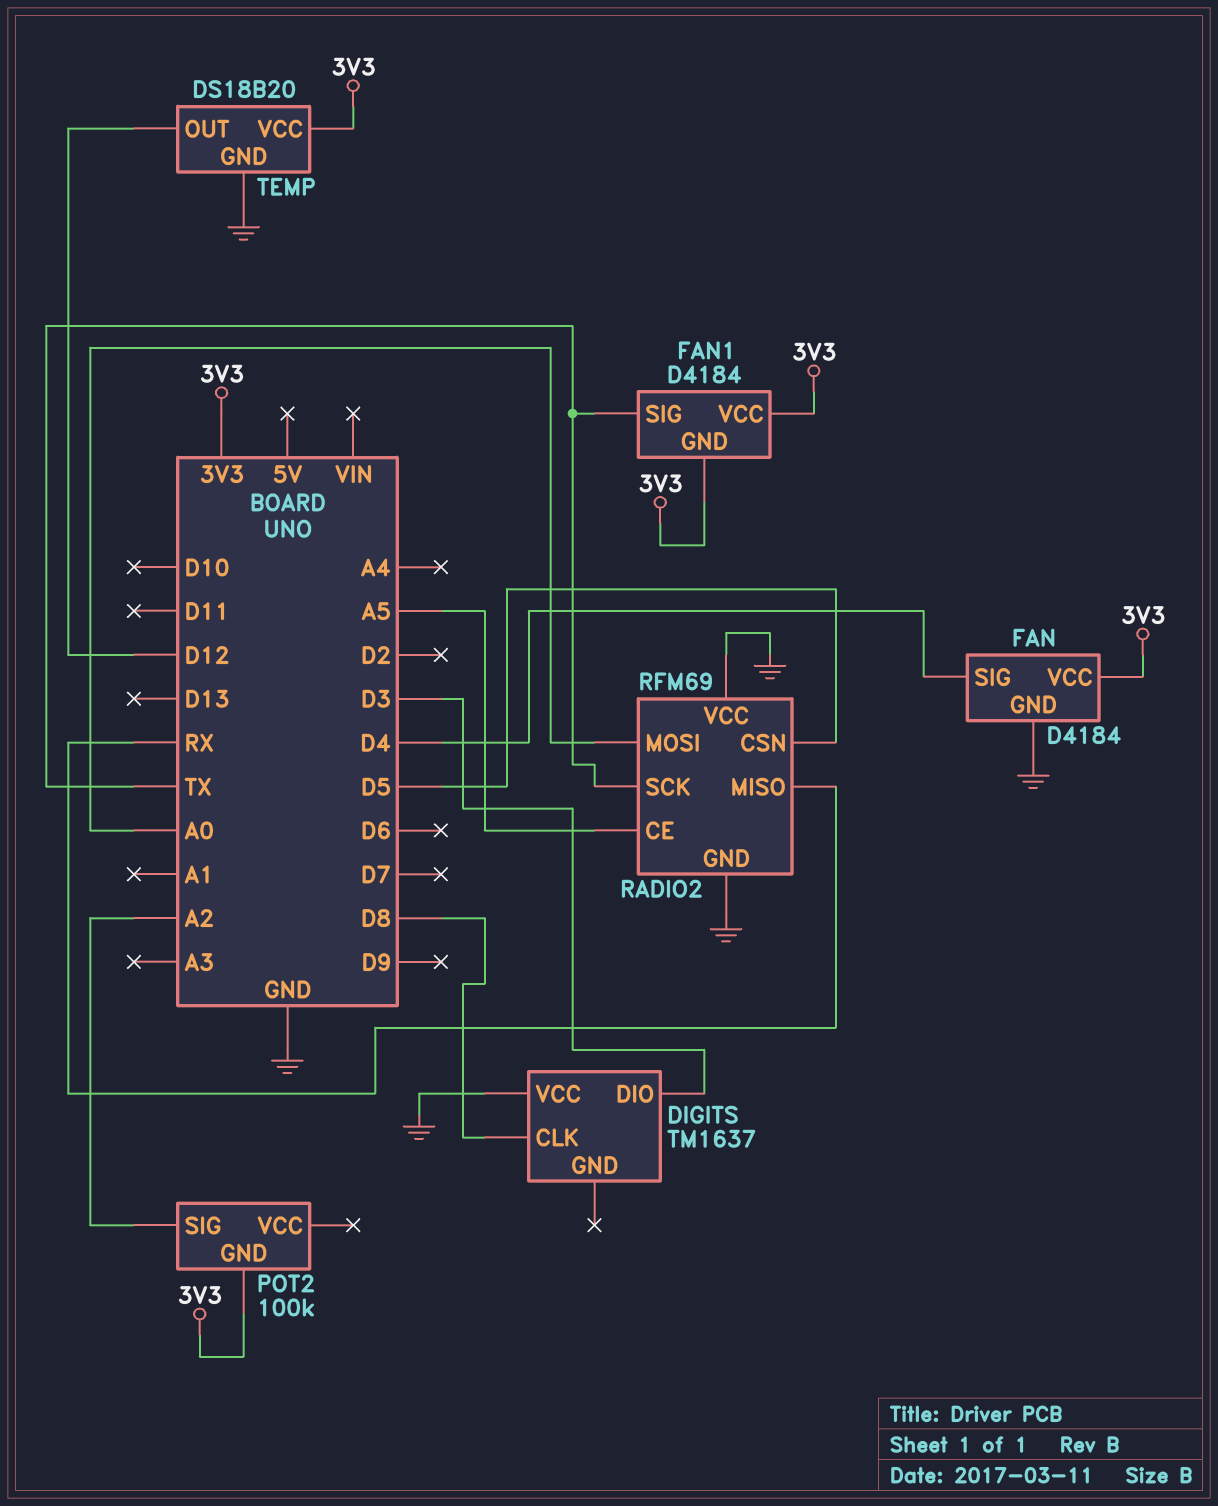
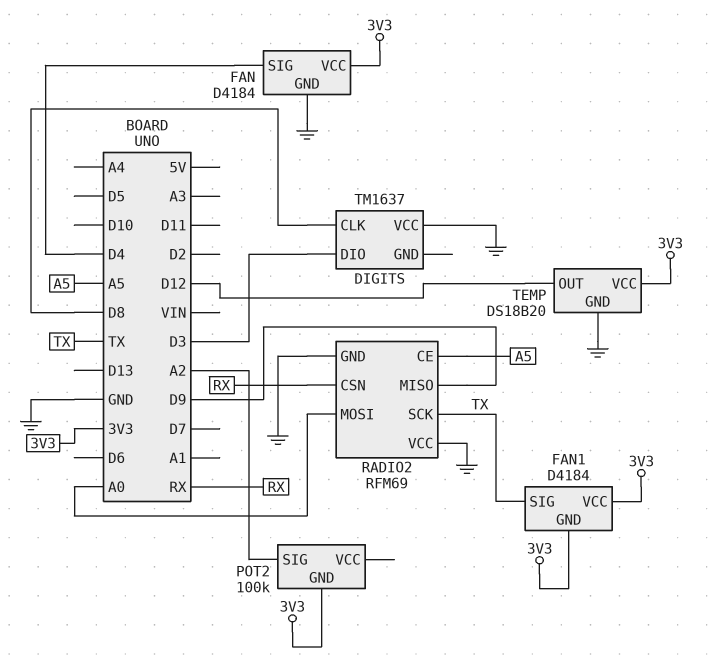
RADIO2 pin CSN: D5 -> RX
RADIO2 pin MISO: RX -> D9

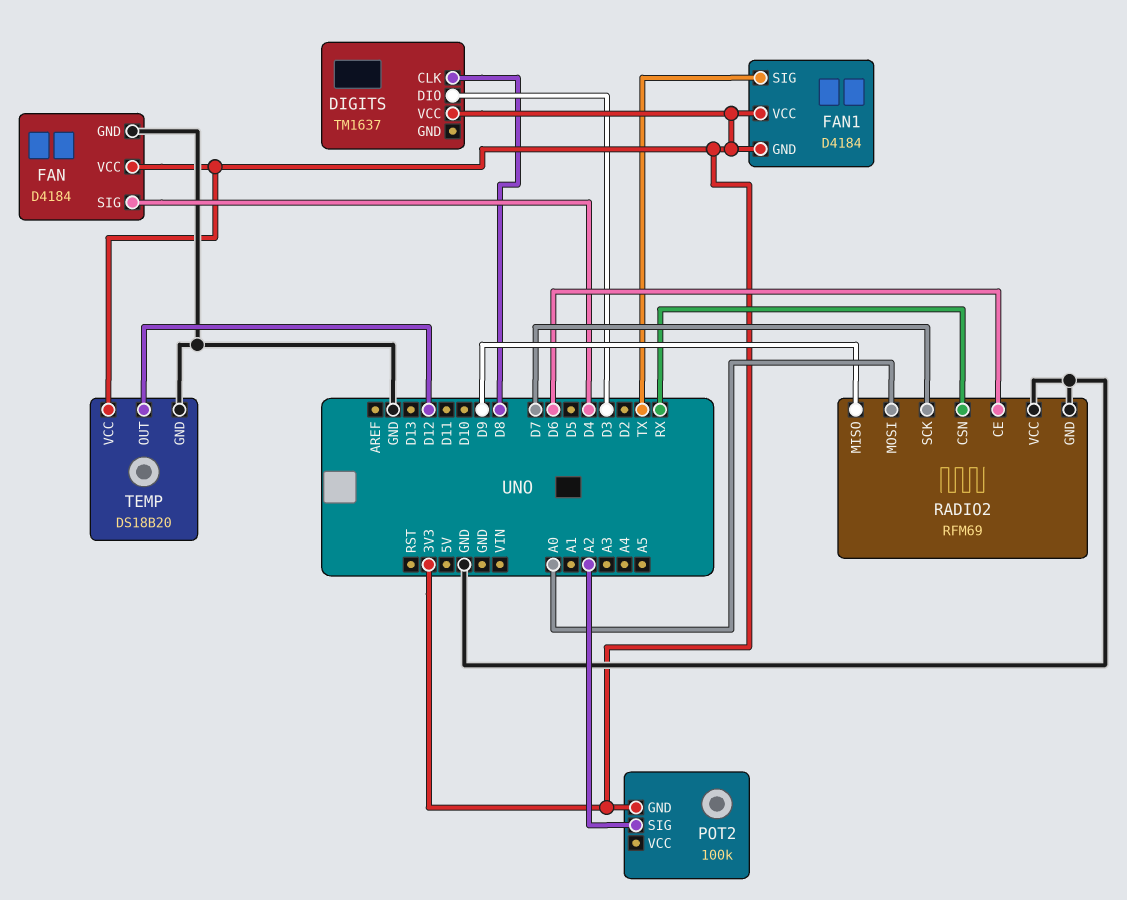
DIGITS pin VCC: GND -> 3V3
RADIO2 pin CE: A5 -> D6
RADIO2 pin SCK: TX -> D7

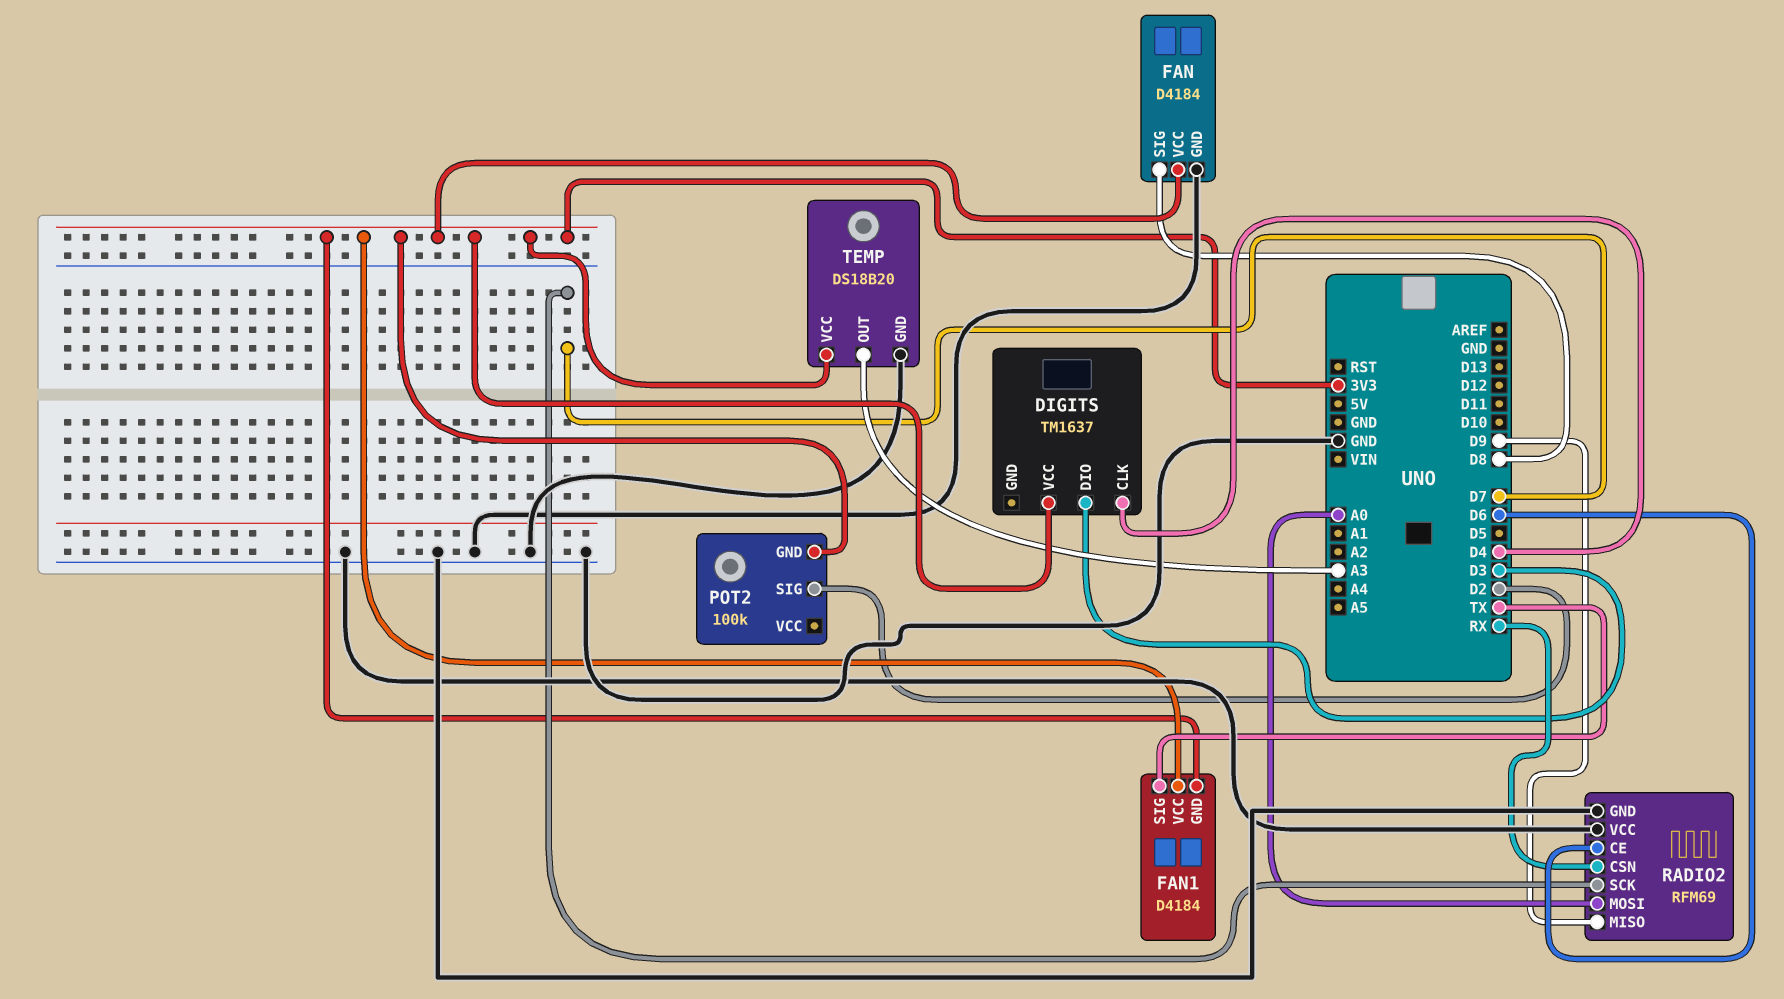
DIGITS pin CLK: D8 -> D4
FAN pin SIG: D4 -> D8
POT2 pin SIG: A2 -> D2
TEMP pin OUT: D12 -> A3

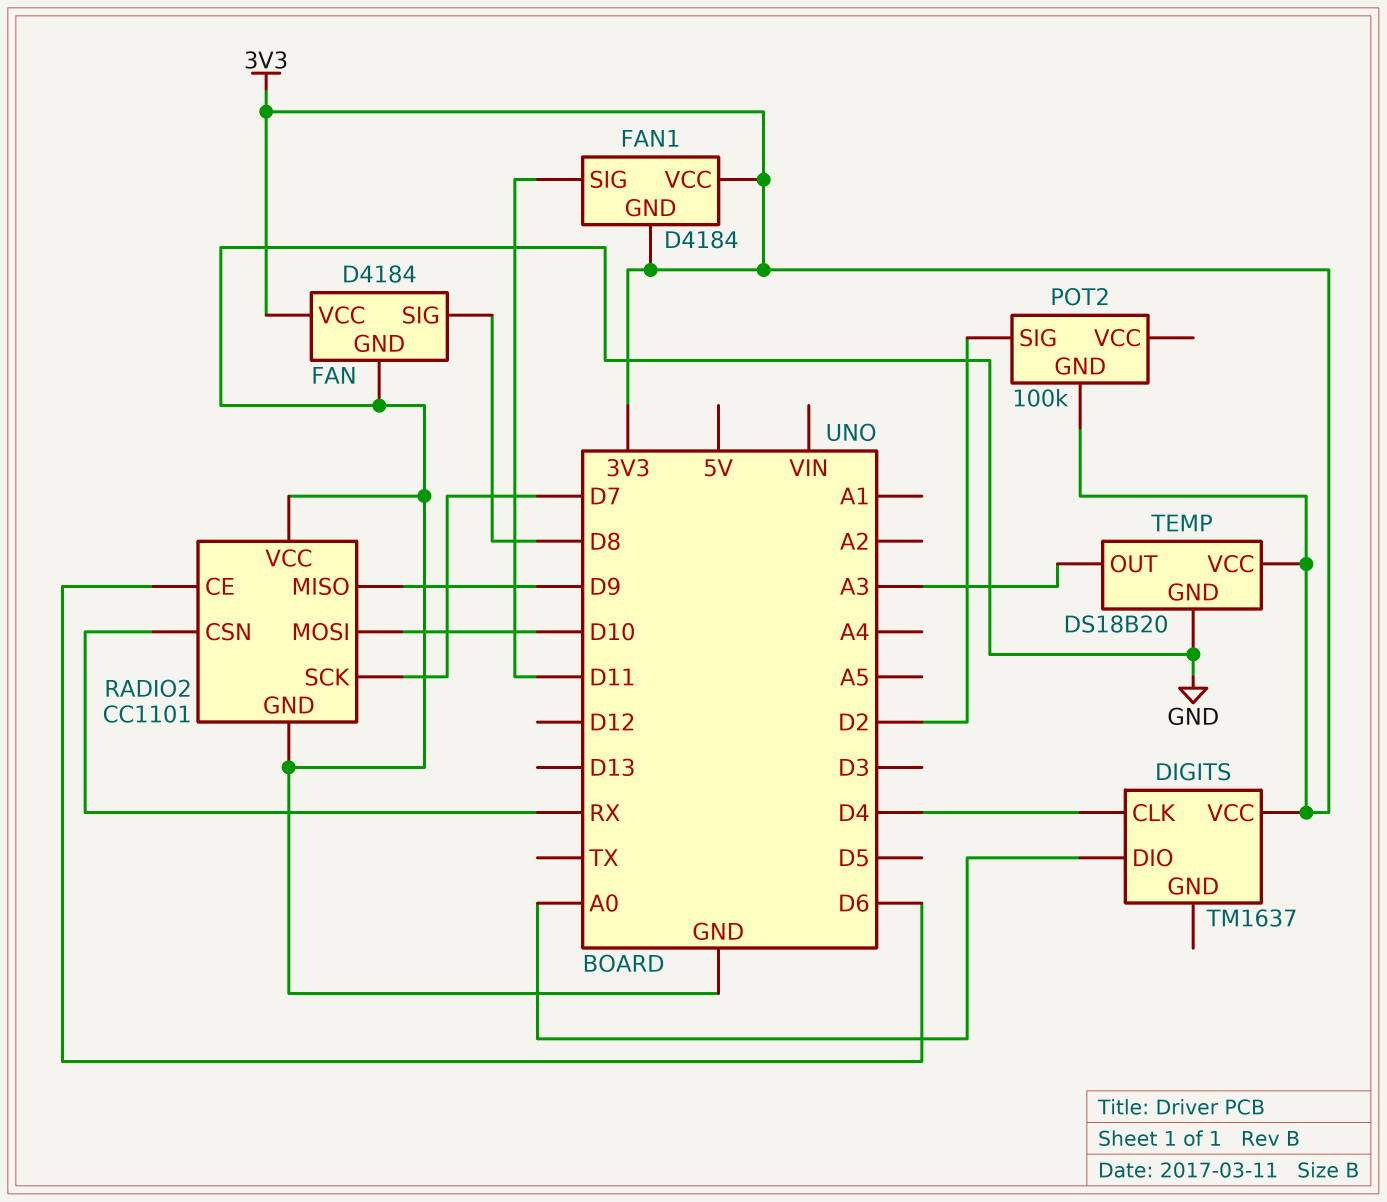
DIGITS pin DIO: D3 -> A0
FAN1 pin SIG: TX -> D11
RADIO2: RFM69 -> CC1101
RADIO2 pin MOSI: A0 -> D10

